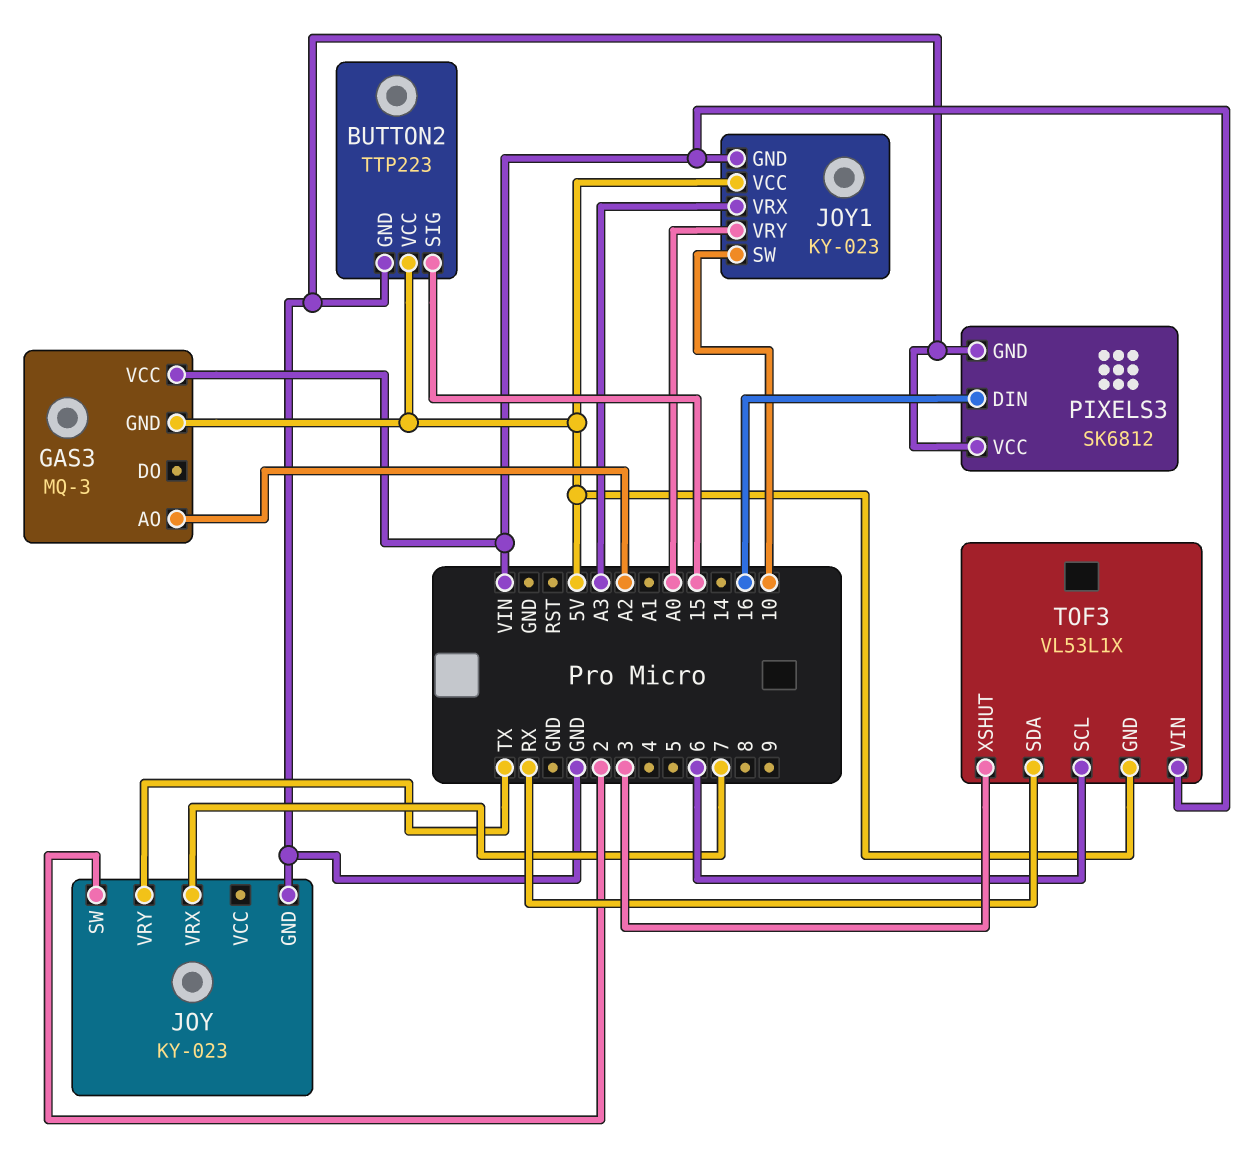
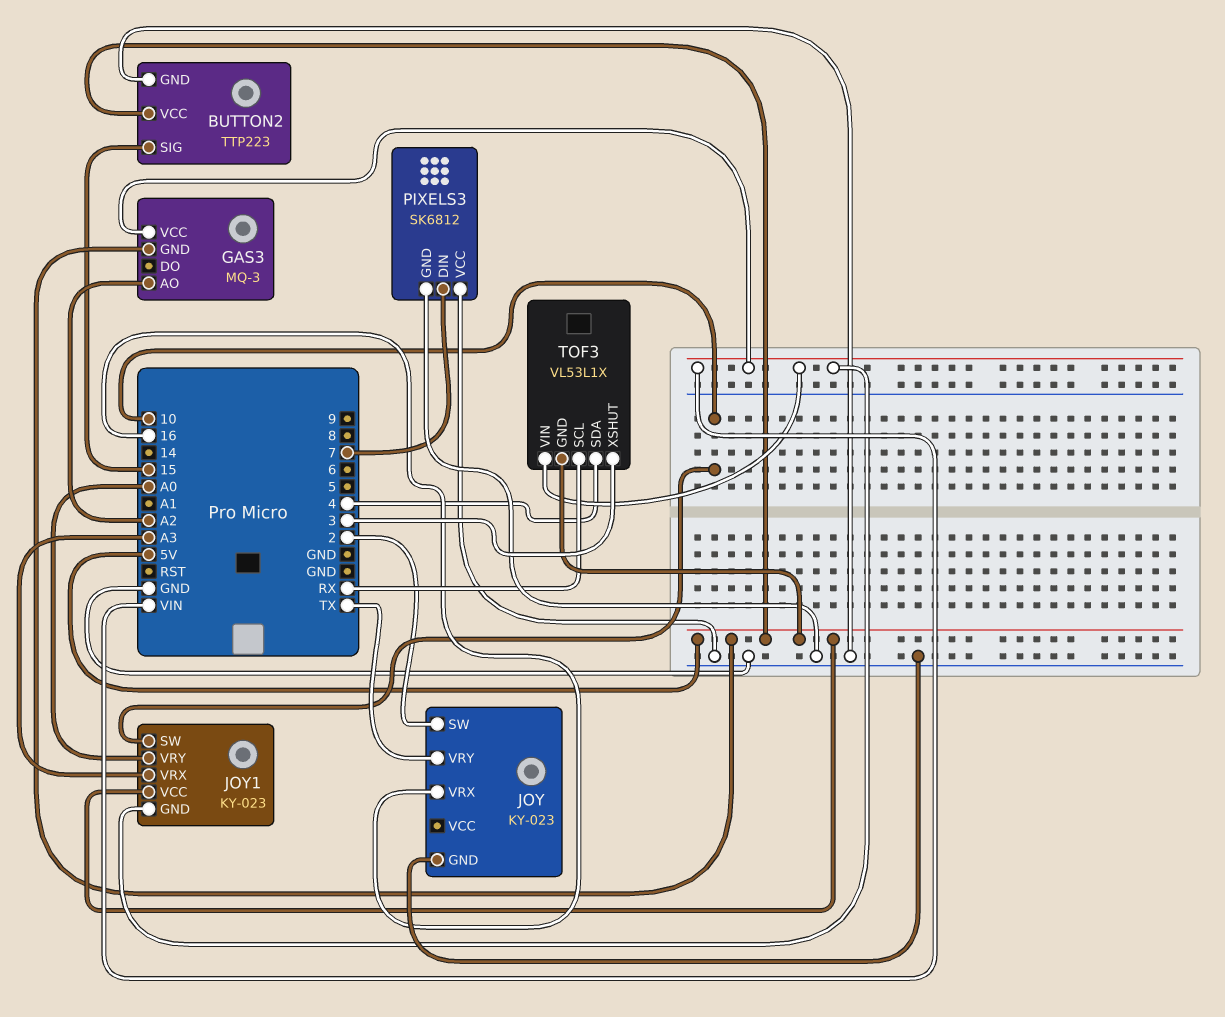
JOY pin VRX: 7 -> 16
PIXELS3 pin DIN: 16 -> 7
TOF3 pin SCL: 6 -> RX
TOF3 pin SDA: RX -> 4

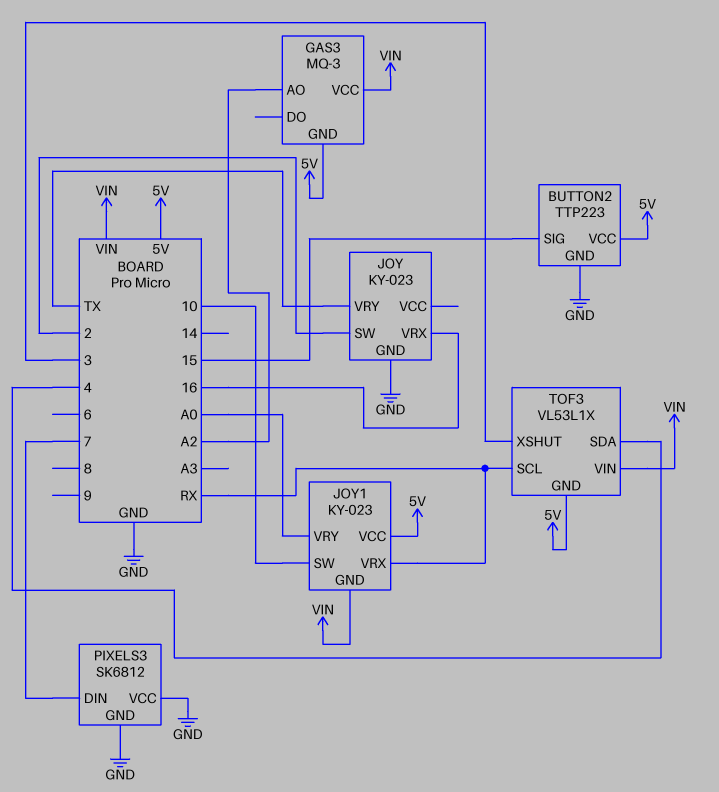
JOY1 pin VRX: A3 -> RX

